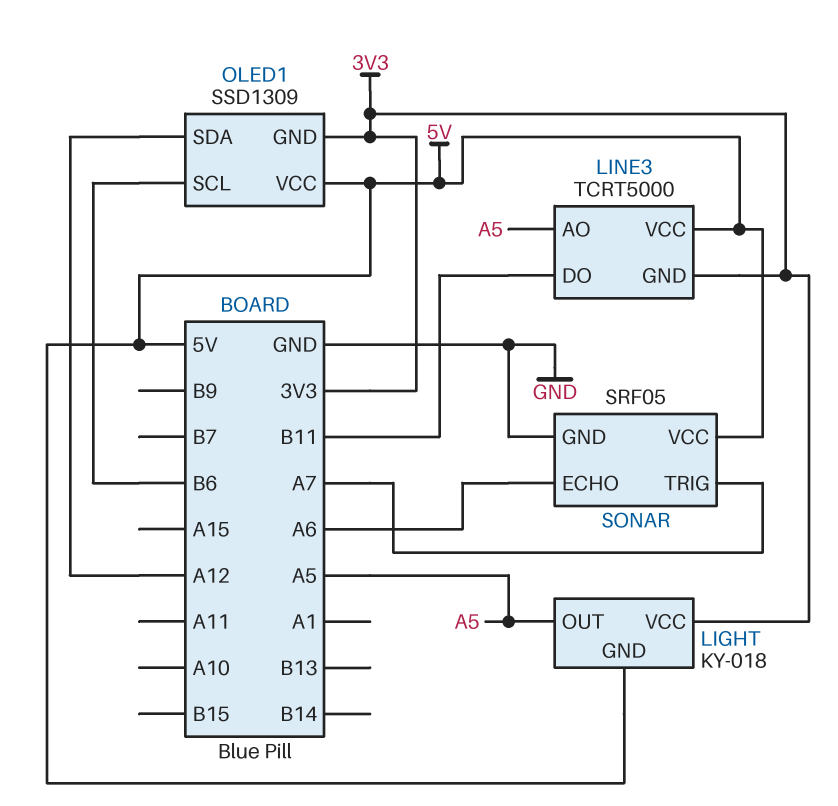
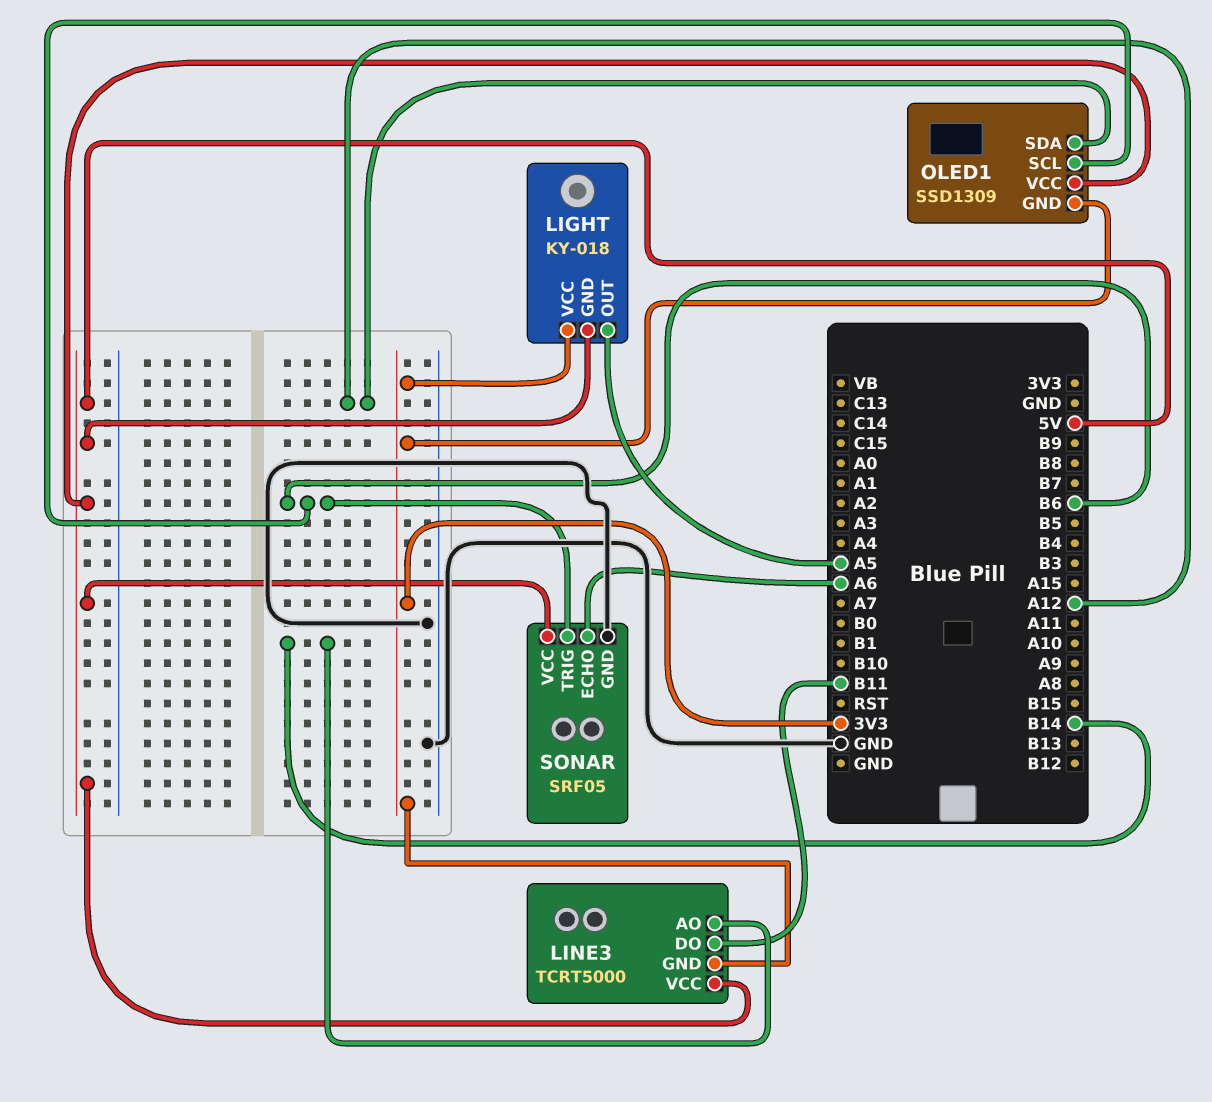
LINE3 pin AO: A5 -> B14
SONAR pin TRIG: A7 -> B6

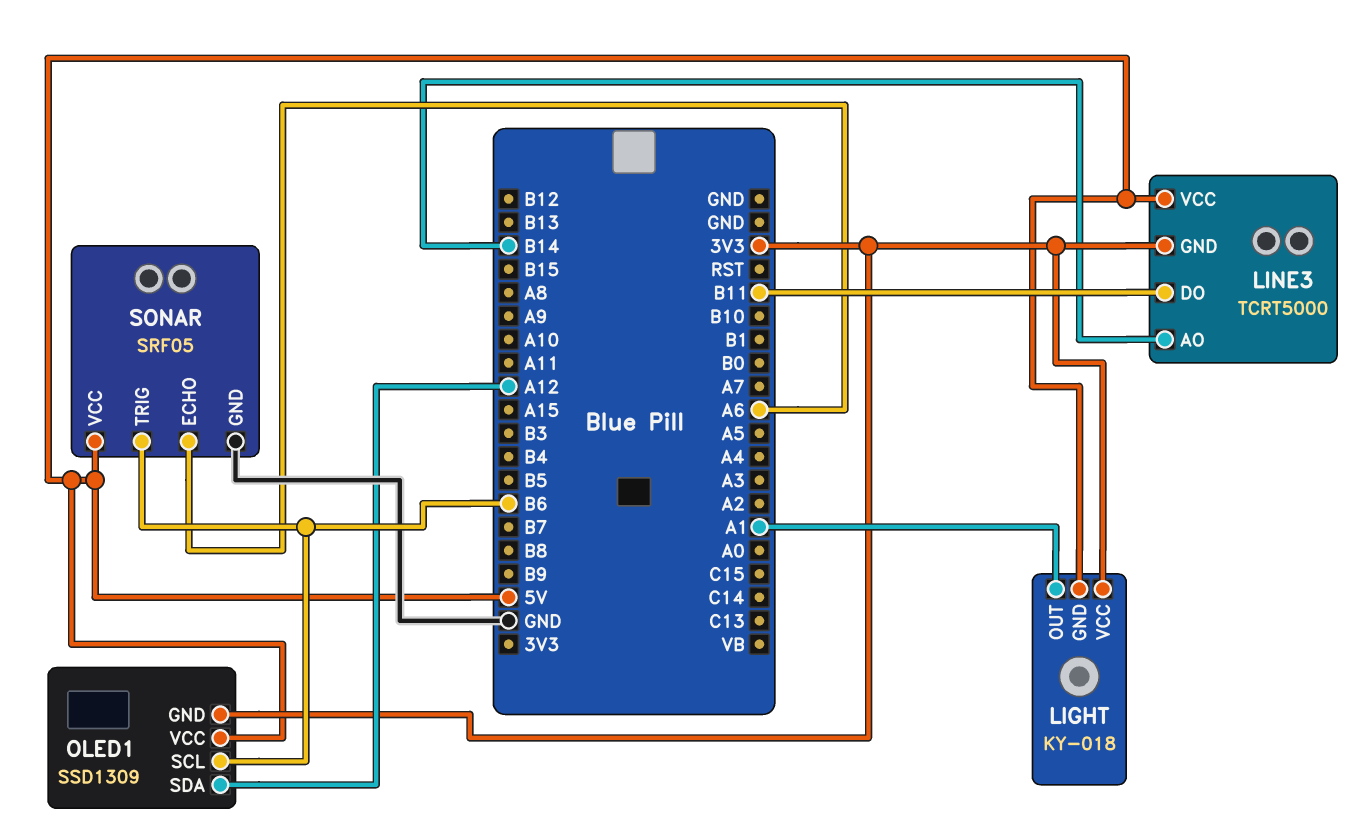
LIGHT pin OUT: A5 -> A1

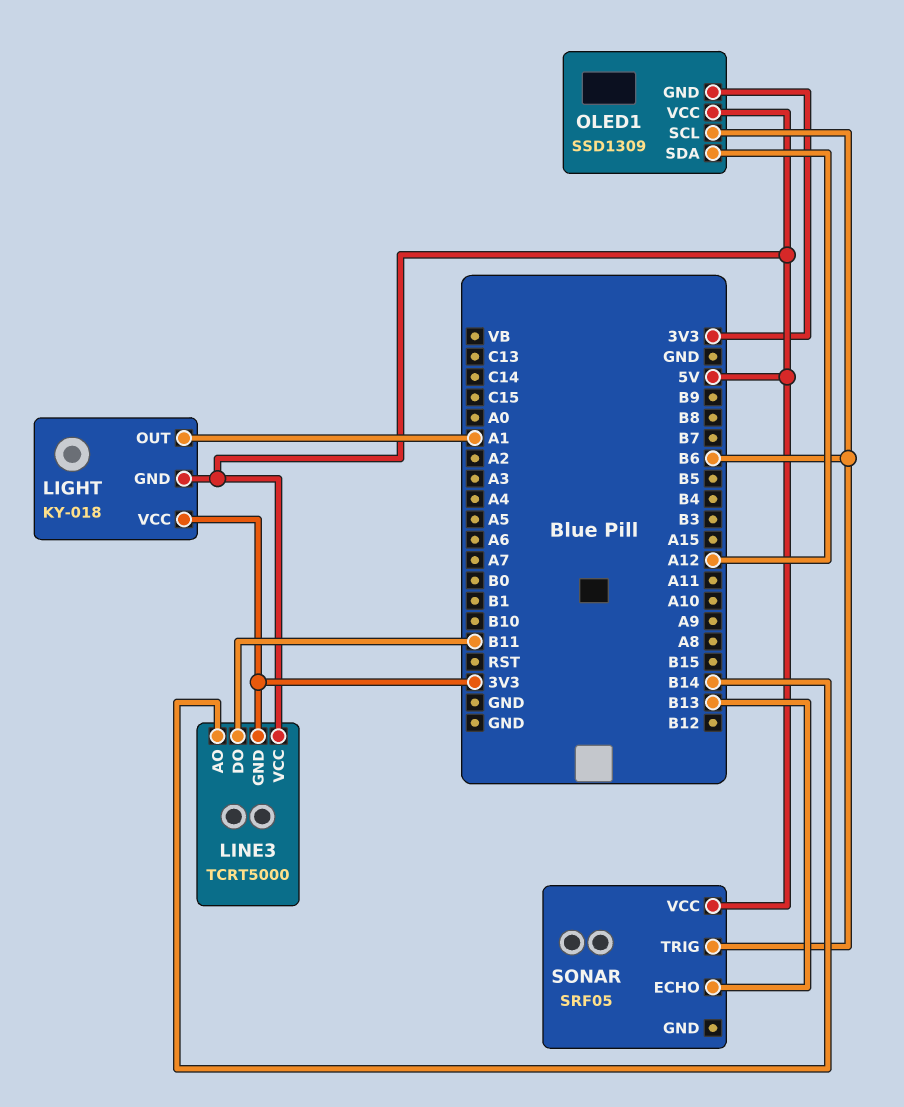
SONAR pin ECHO: A6 -> B13
SONAR pin GND: GND -> none

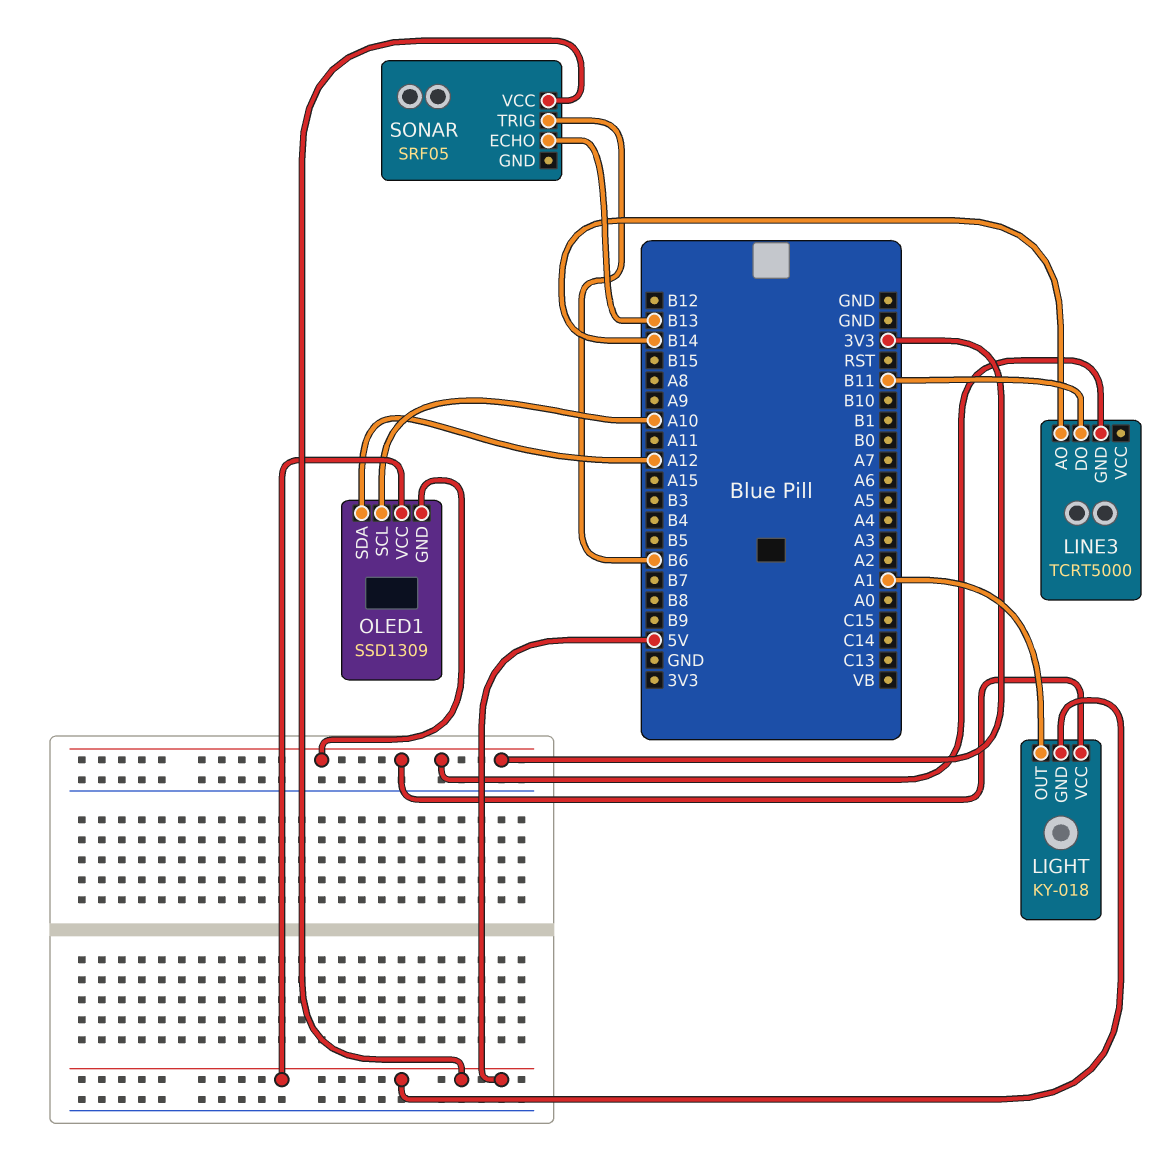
LINE3 pin VCC: 5V -> none
OLED1 pin SCL: B6 -> A10

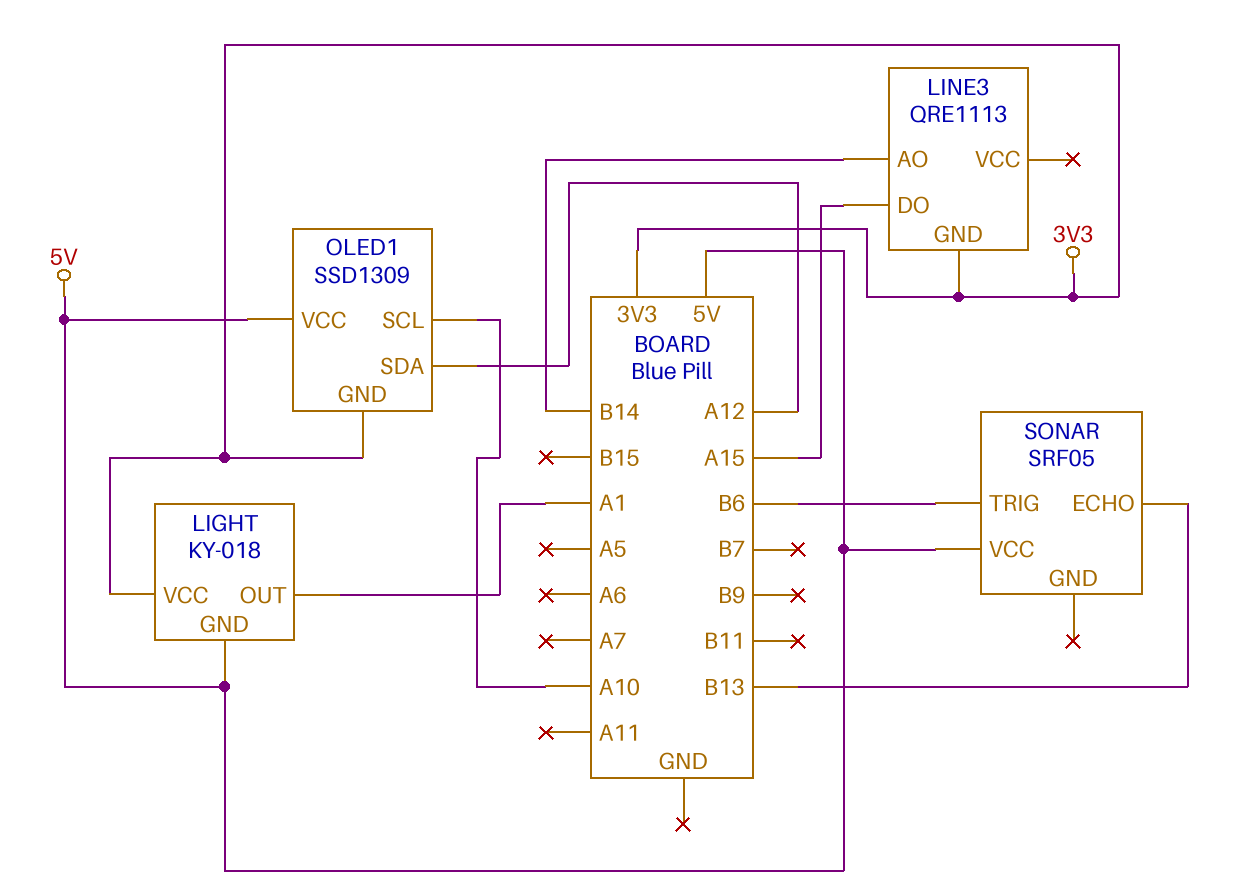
LINE3: TCRT5000 -> QRE1113
LINE3 pin DO: B11 -> A15

